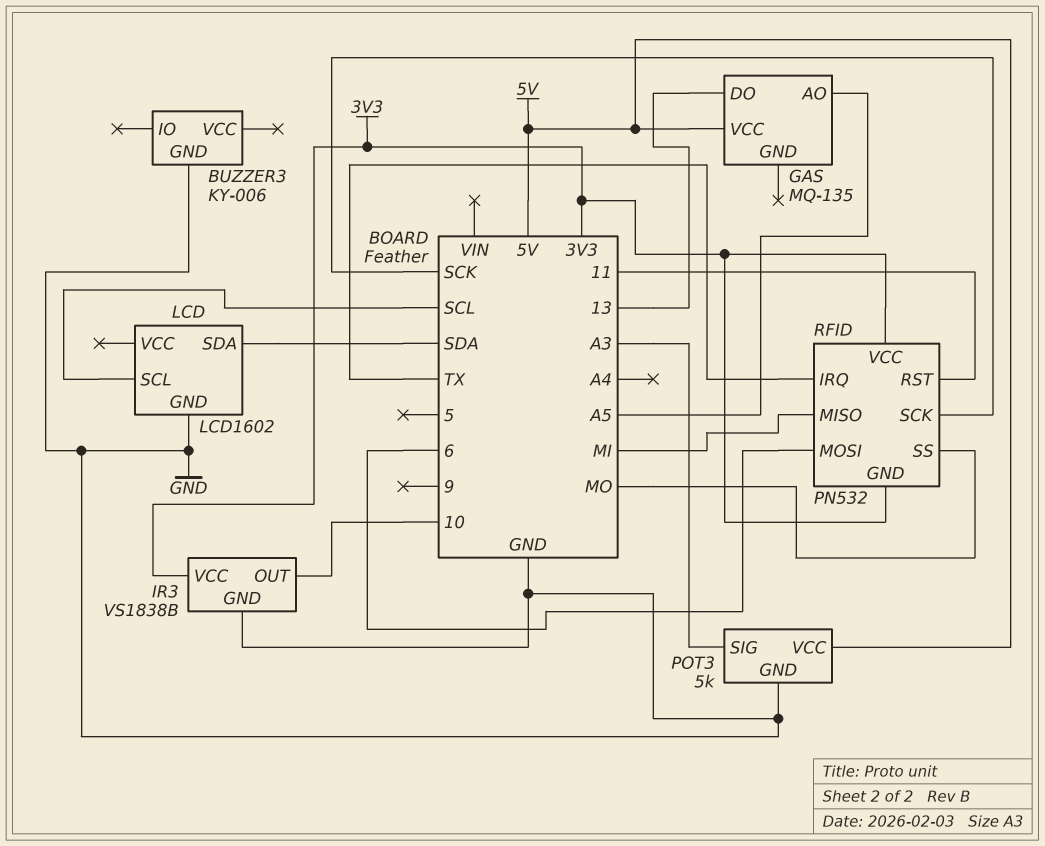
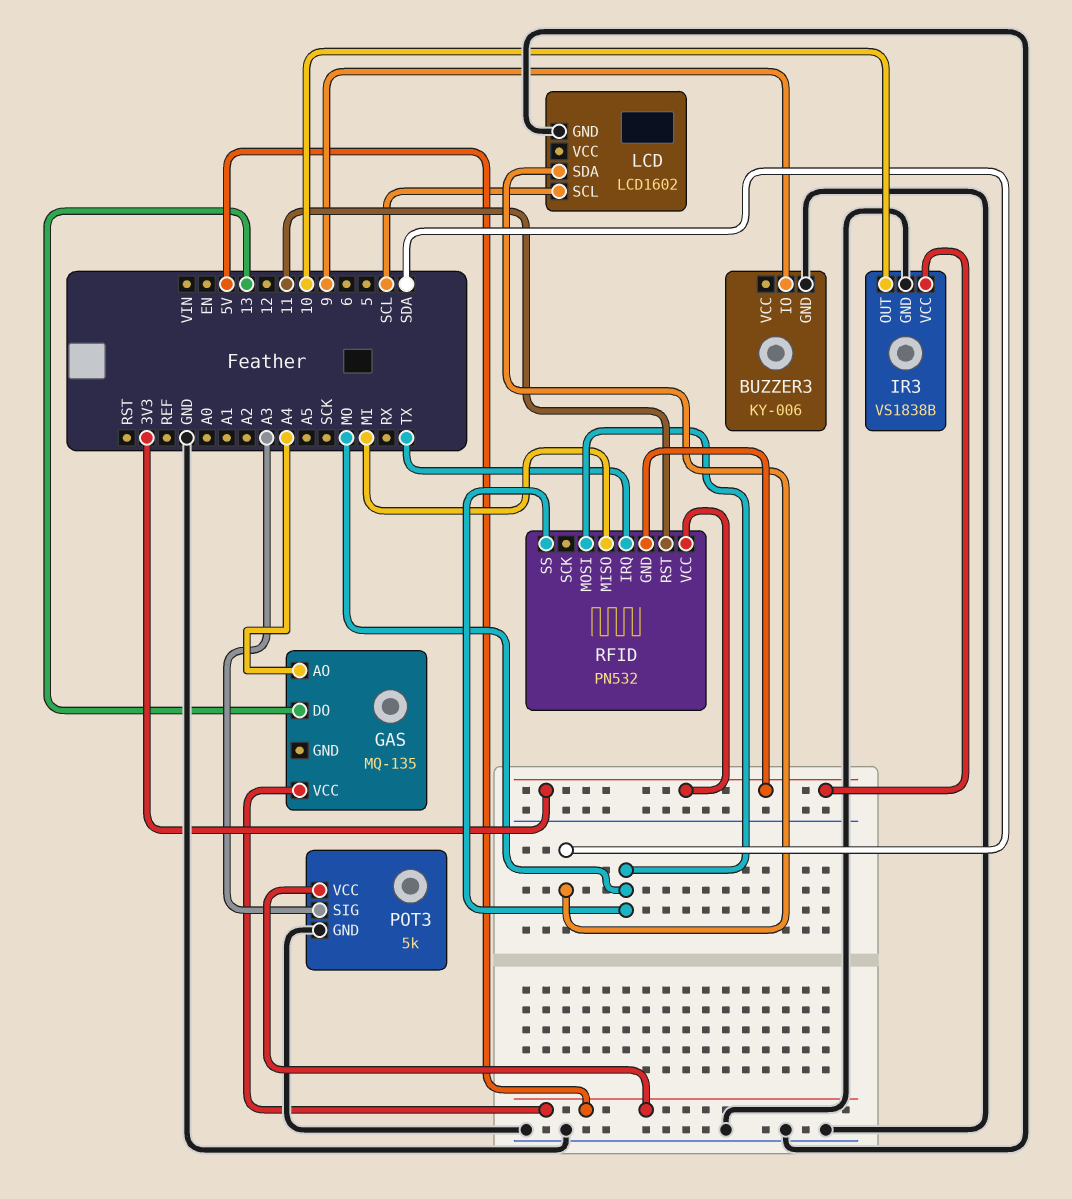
BUZZER3 pin IO: none -> 9
GAS pin AO: A5 -> A4
RFID pin MOSI: 6 -> MO
RFID pin SCK: SCK -> none

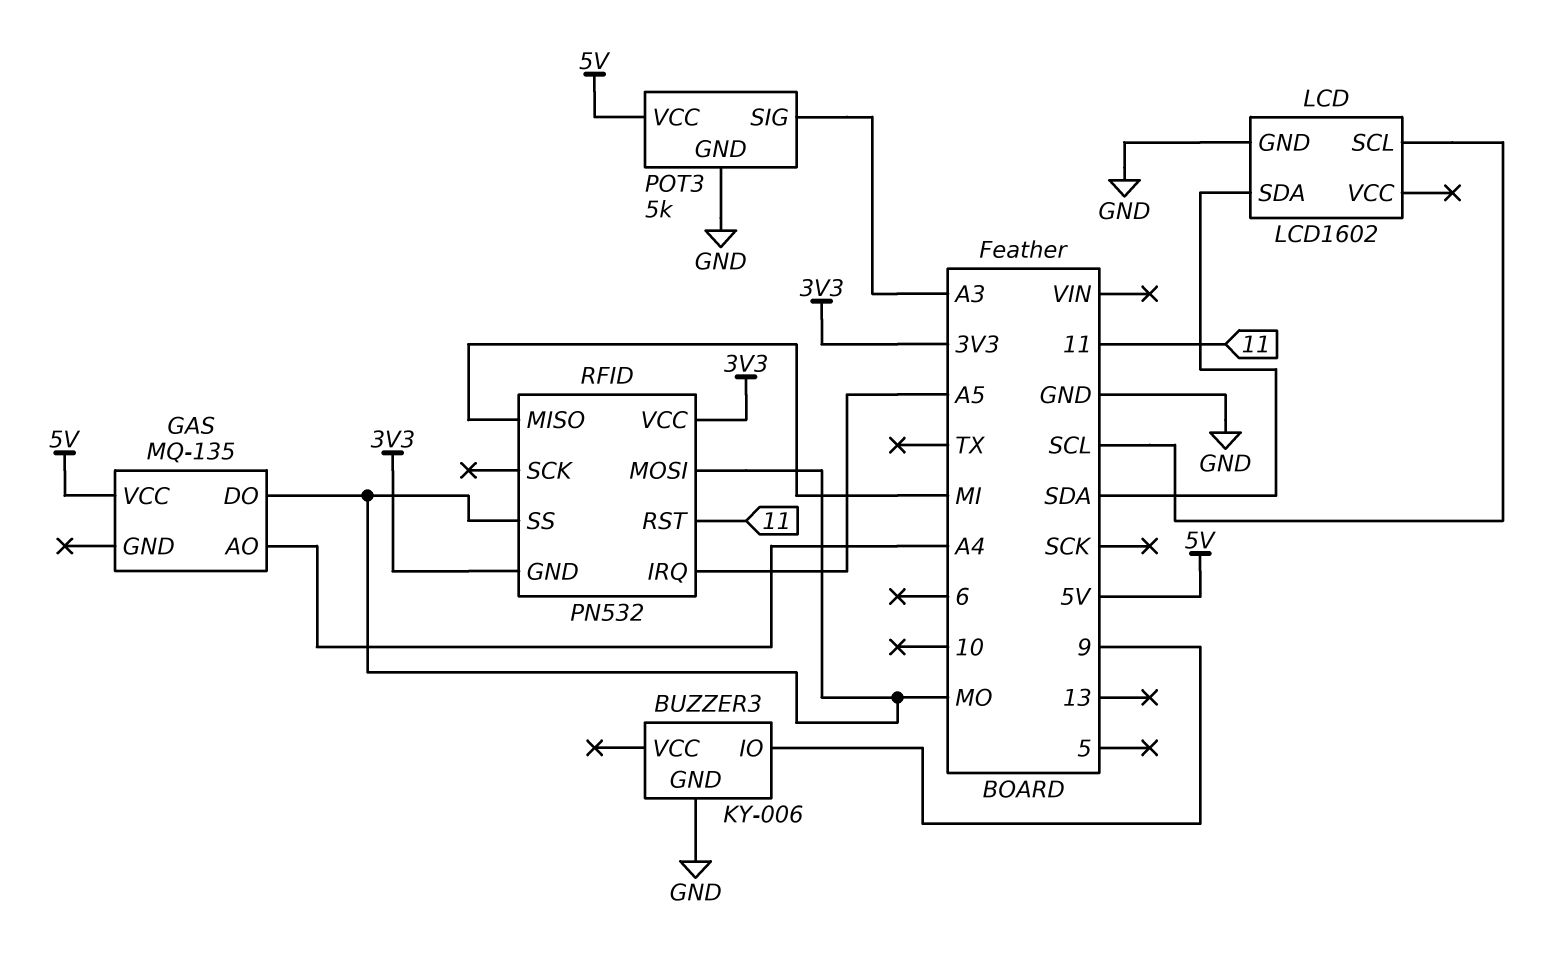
GAS pin DO: 13 -> MO
IR3: VS1838B -> none
IR3 pin GND: GND -> none
IR3 pin OUT: 10 -> none
IR3 pin VCC: 3V3 -> none
RFID pin IRQ: TX -> A5

